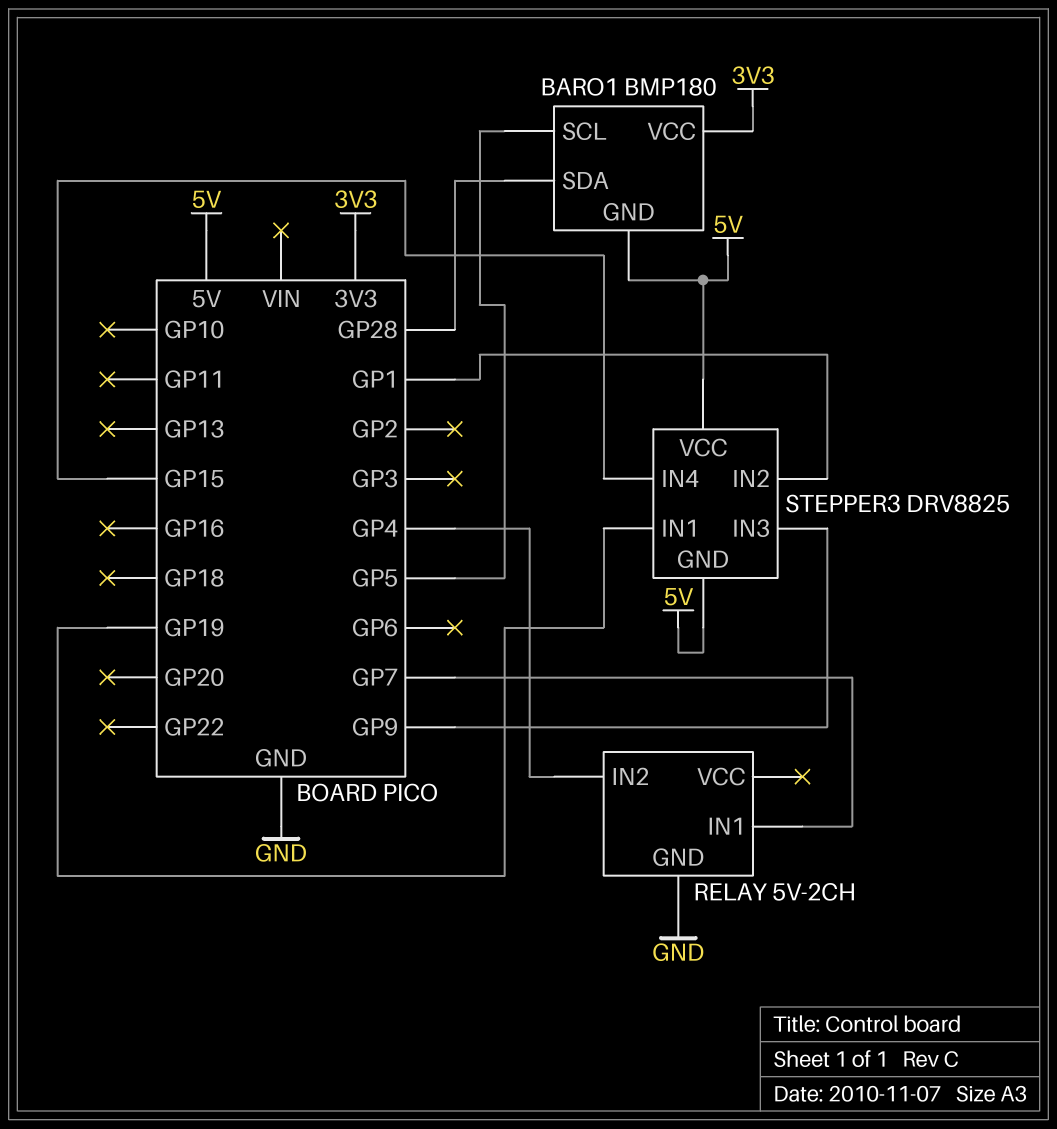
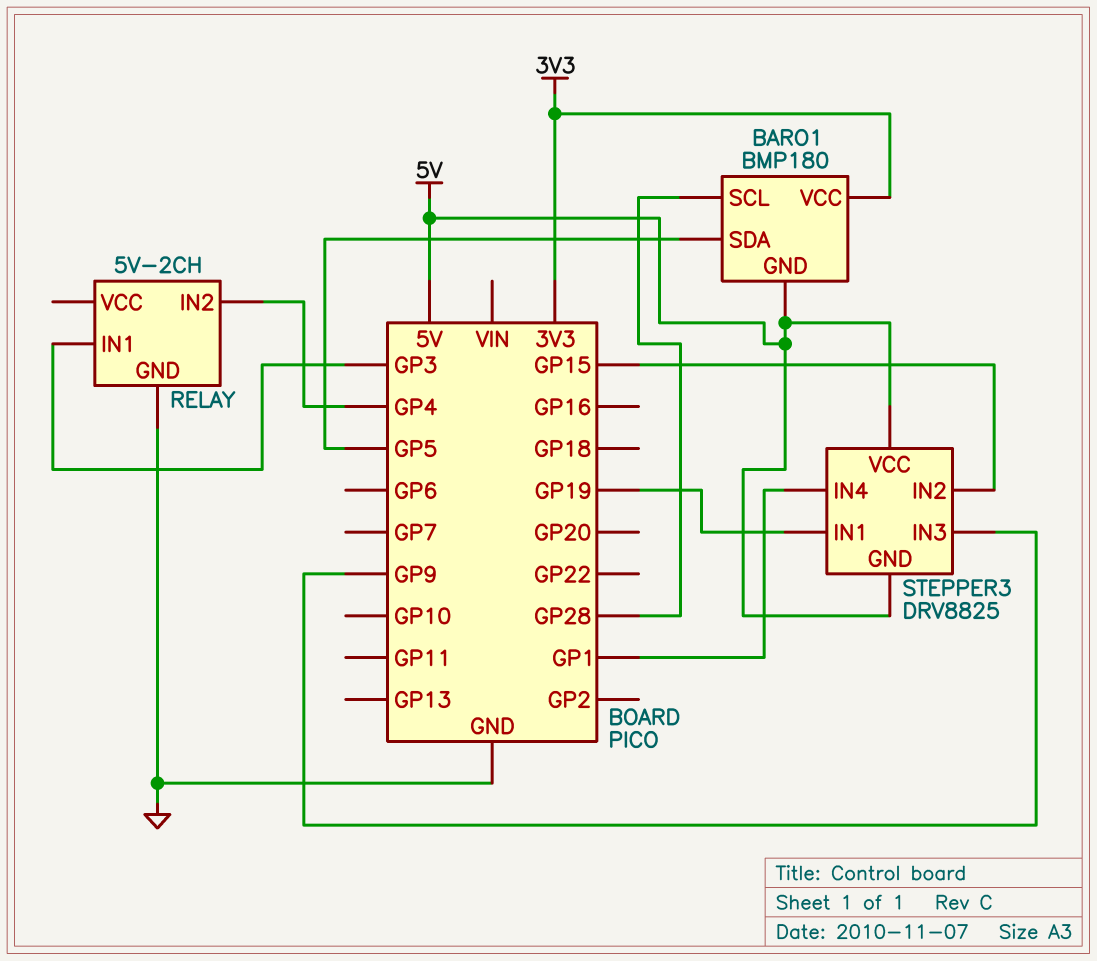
BARO1 pin SCL: GP5 -> GP28
BARO1 pin SDA: GP28 -> GP5
RELAY pin IN1: GP7 -> GP3
STEPPER3 pin IN2: GP1 -> GP15
STEPPER3 pin IN4: GP15 -> GP1

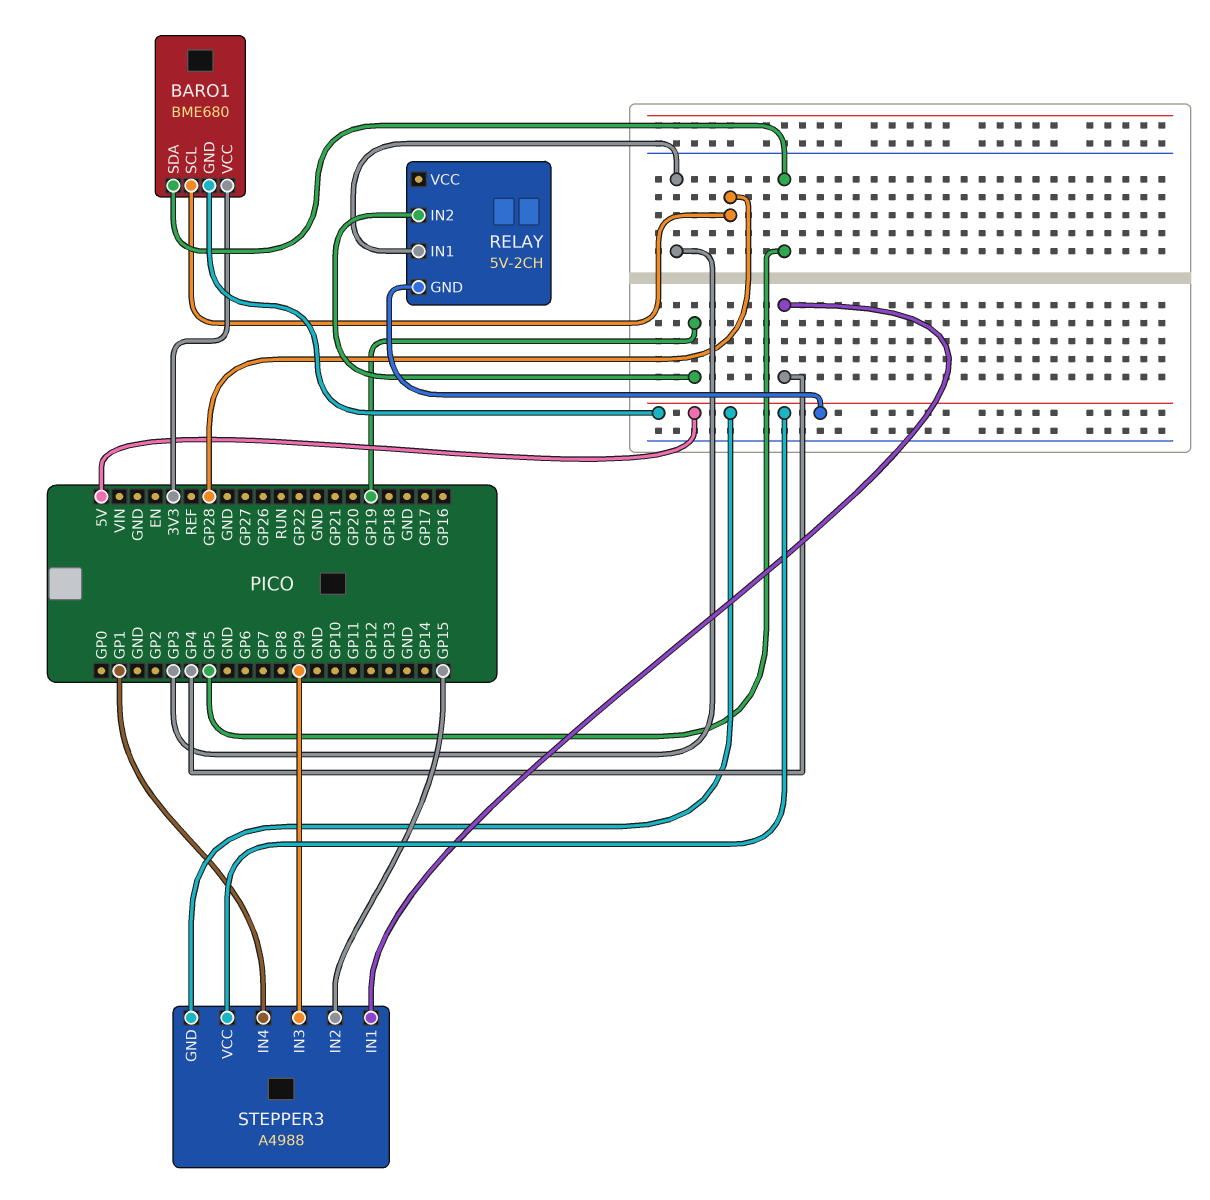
BARO1: BMP180 -> BME680
RELAY pin GND: GND -> 5V
RELAY pin IN2: GP4 -> GP19
STEPPER3: DRV8825 -> A4988
STEPPER3 pin IN1: GP19 -> GP4

